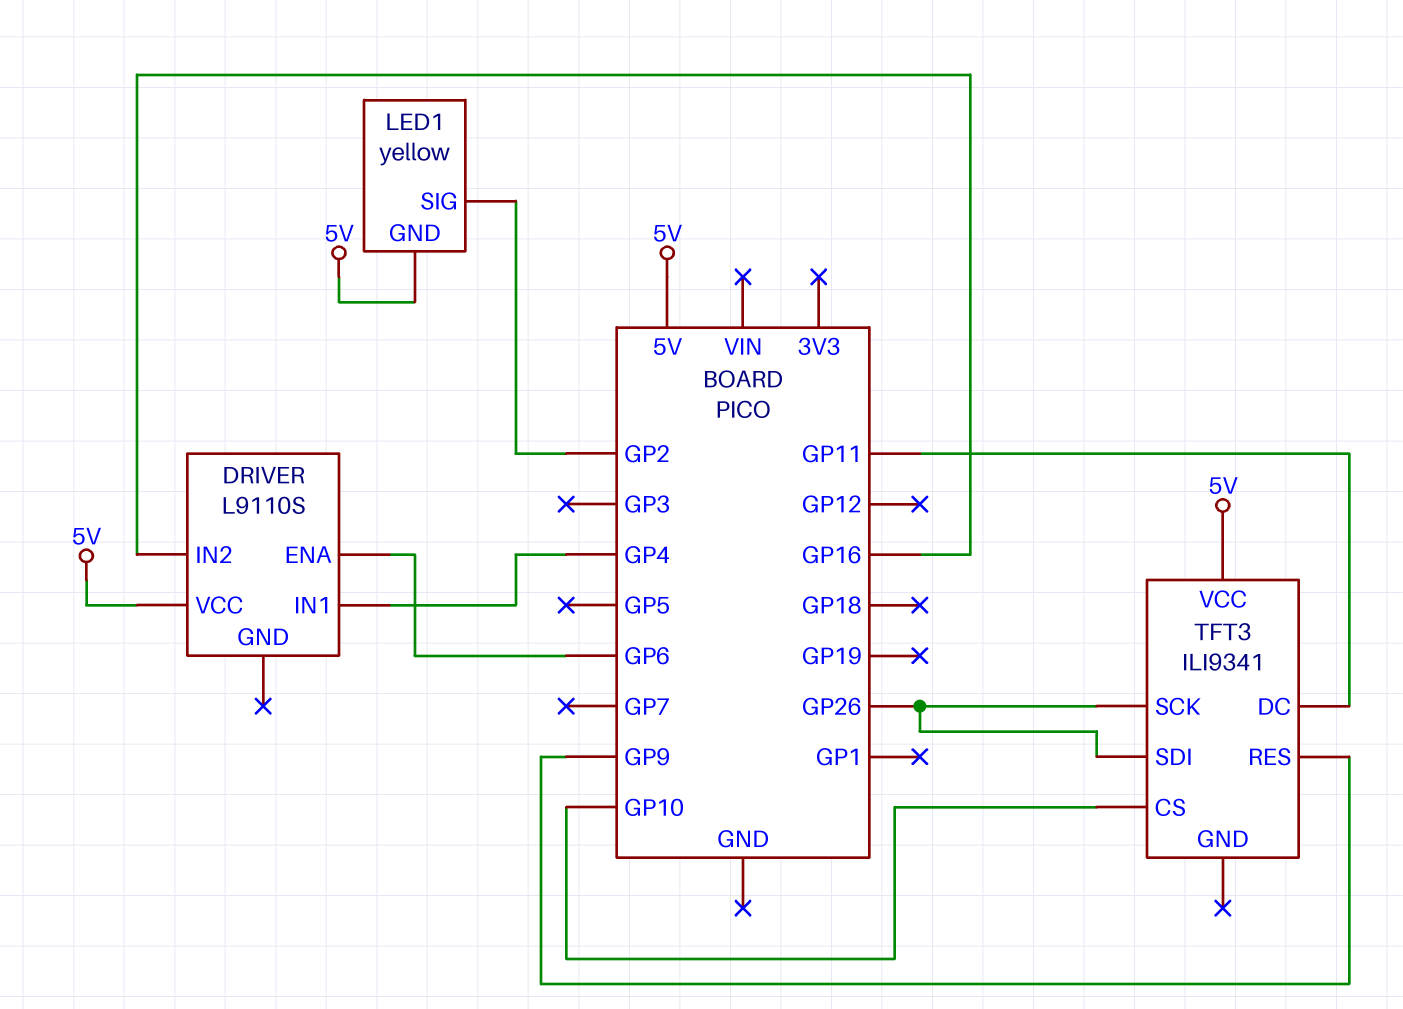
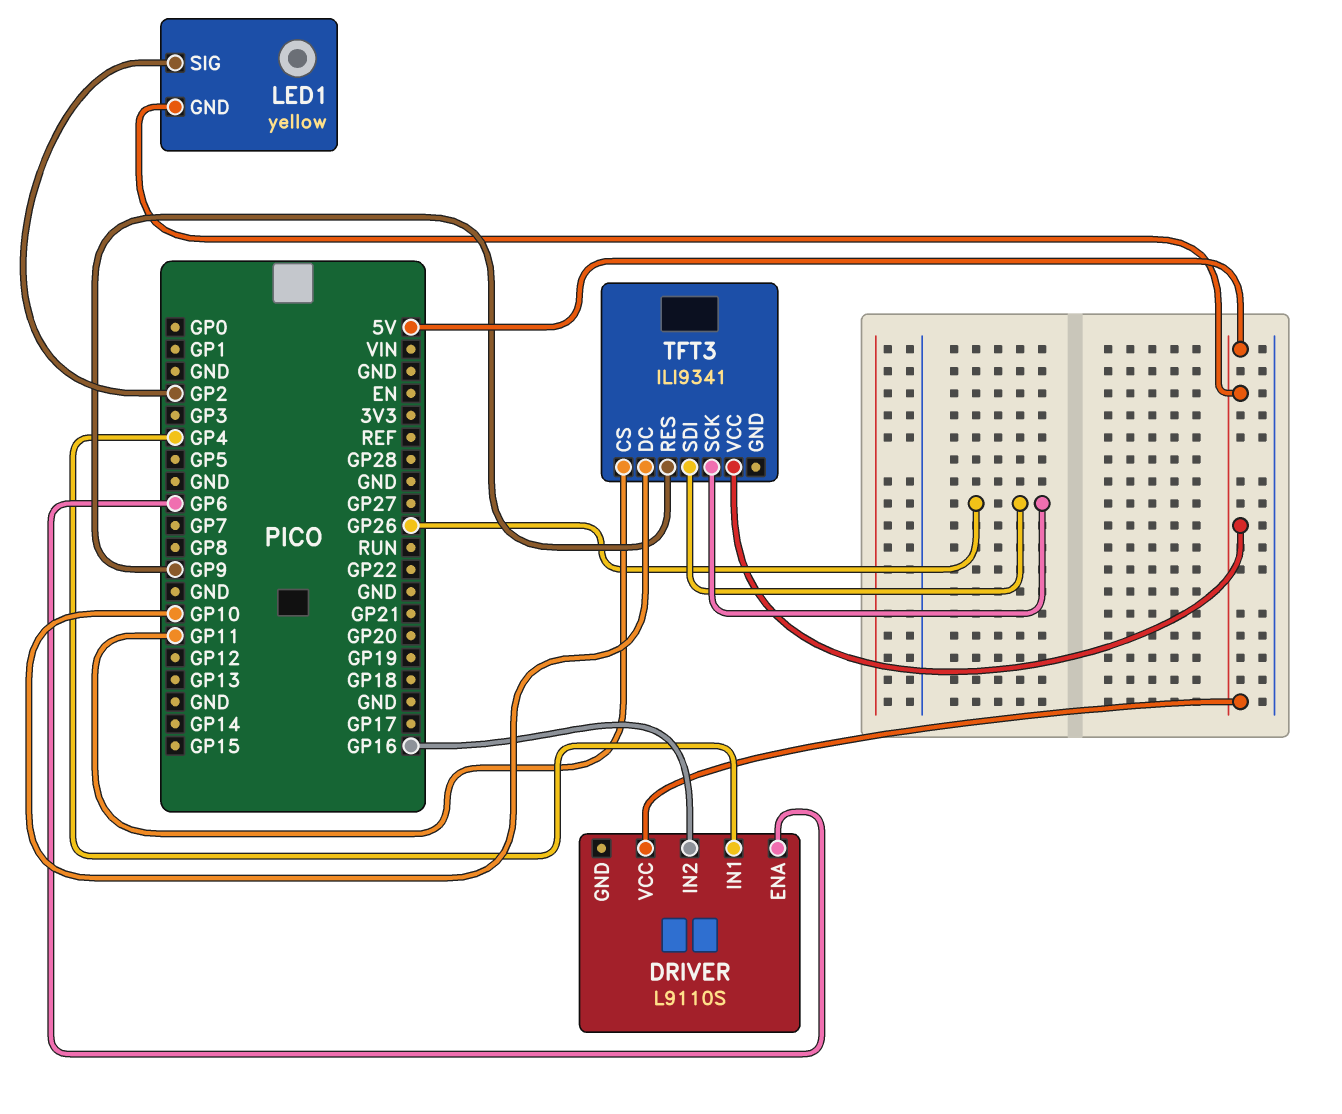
TFT3 pin CS: GP10 -> GP11
TFT3 pin DC: GP11 -> GP10

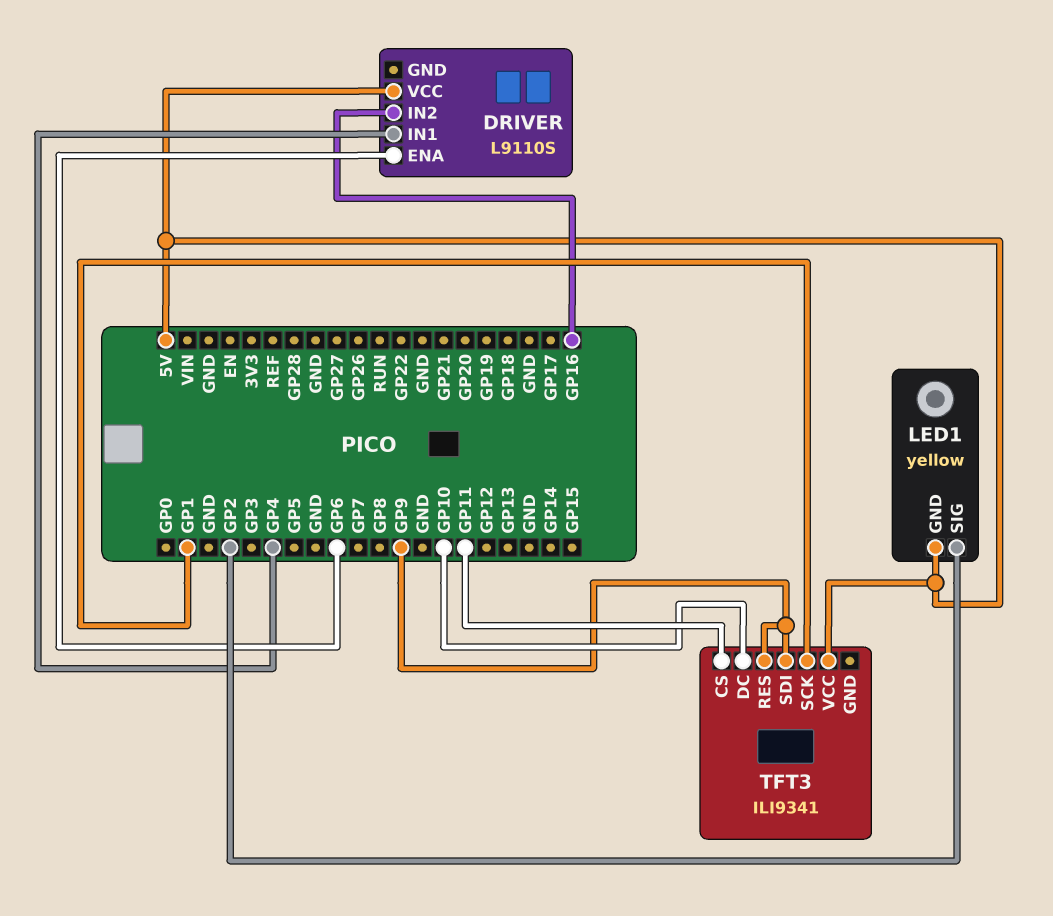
TFT3 pin SCK: GP26 -> GP1
TFT3 pin SDI: GP26 -> GP9

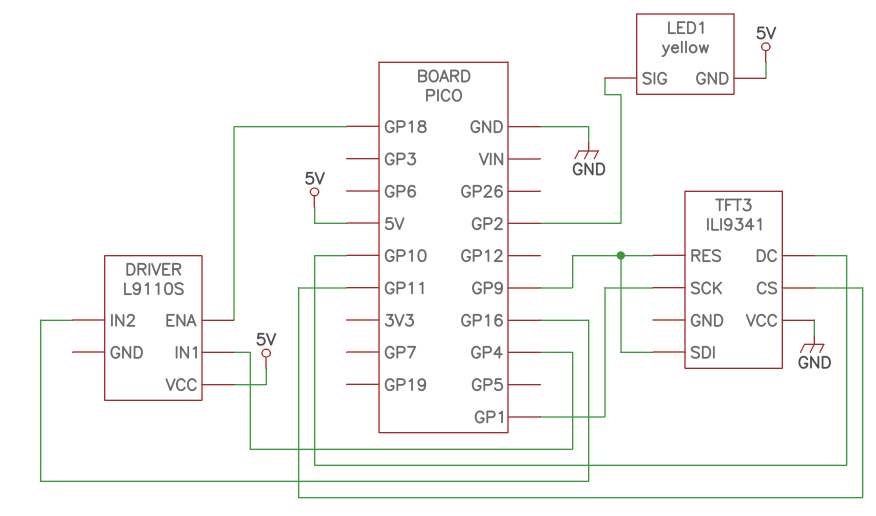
DRIVER pin ENA: GP6 -> GP18
TFT3 pin VCC: 5V -> GND

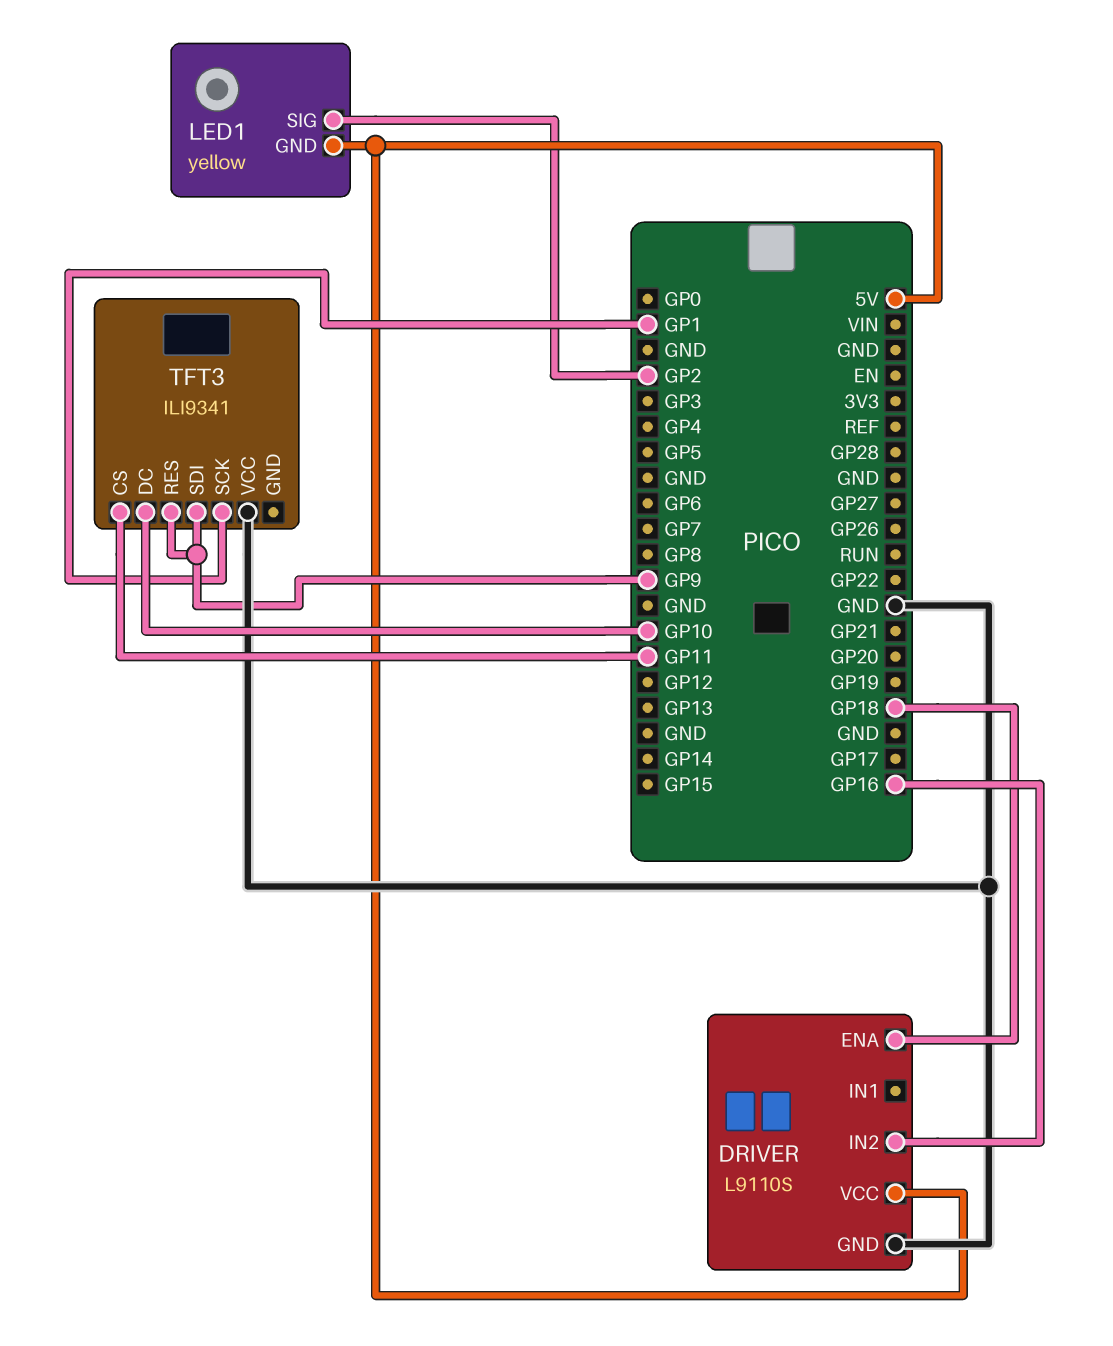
DRIVER pin GND: none -> GND
DRIVER pin IN1: GP4 -> none

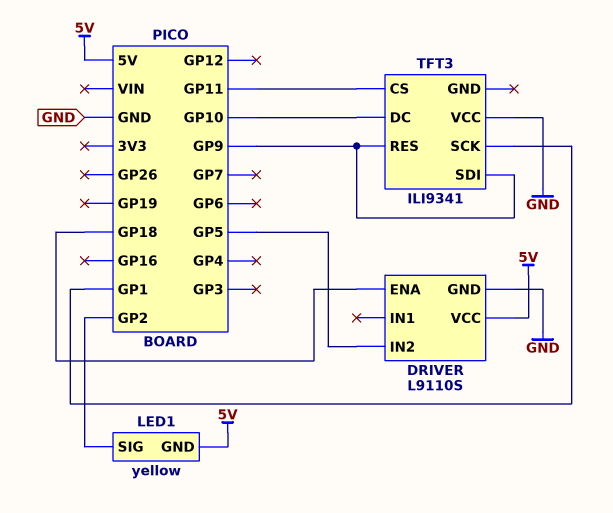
DRIVER pin IN2: GP16 -> GP5

